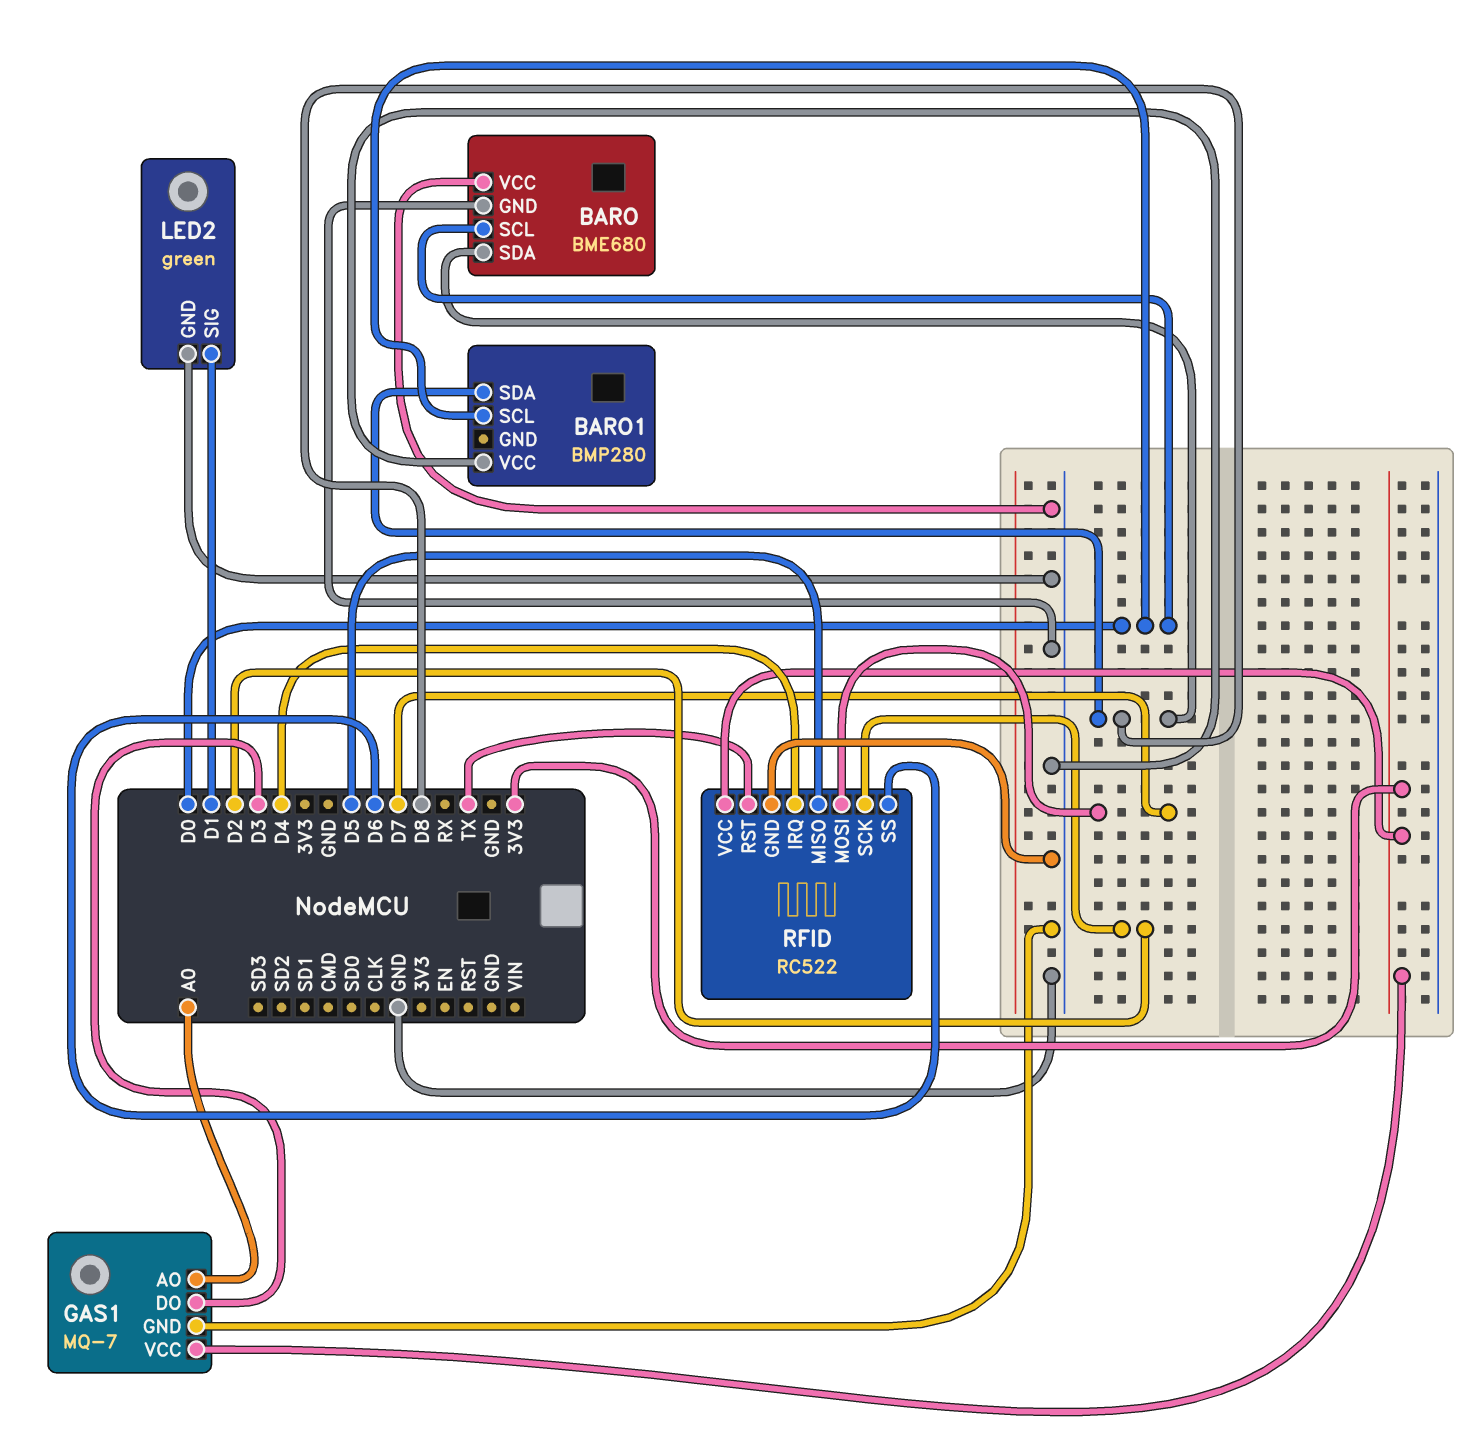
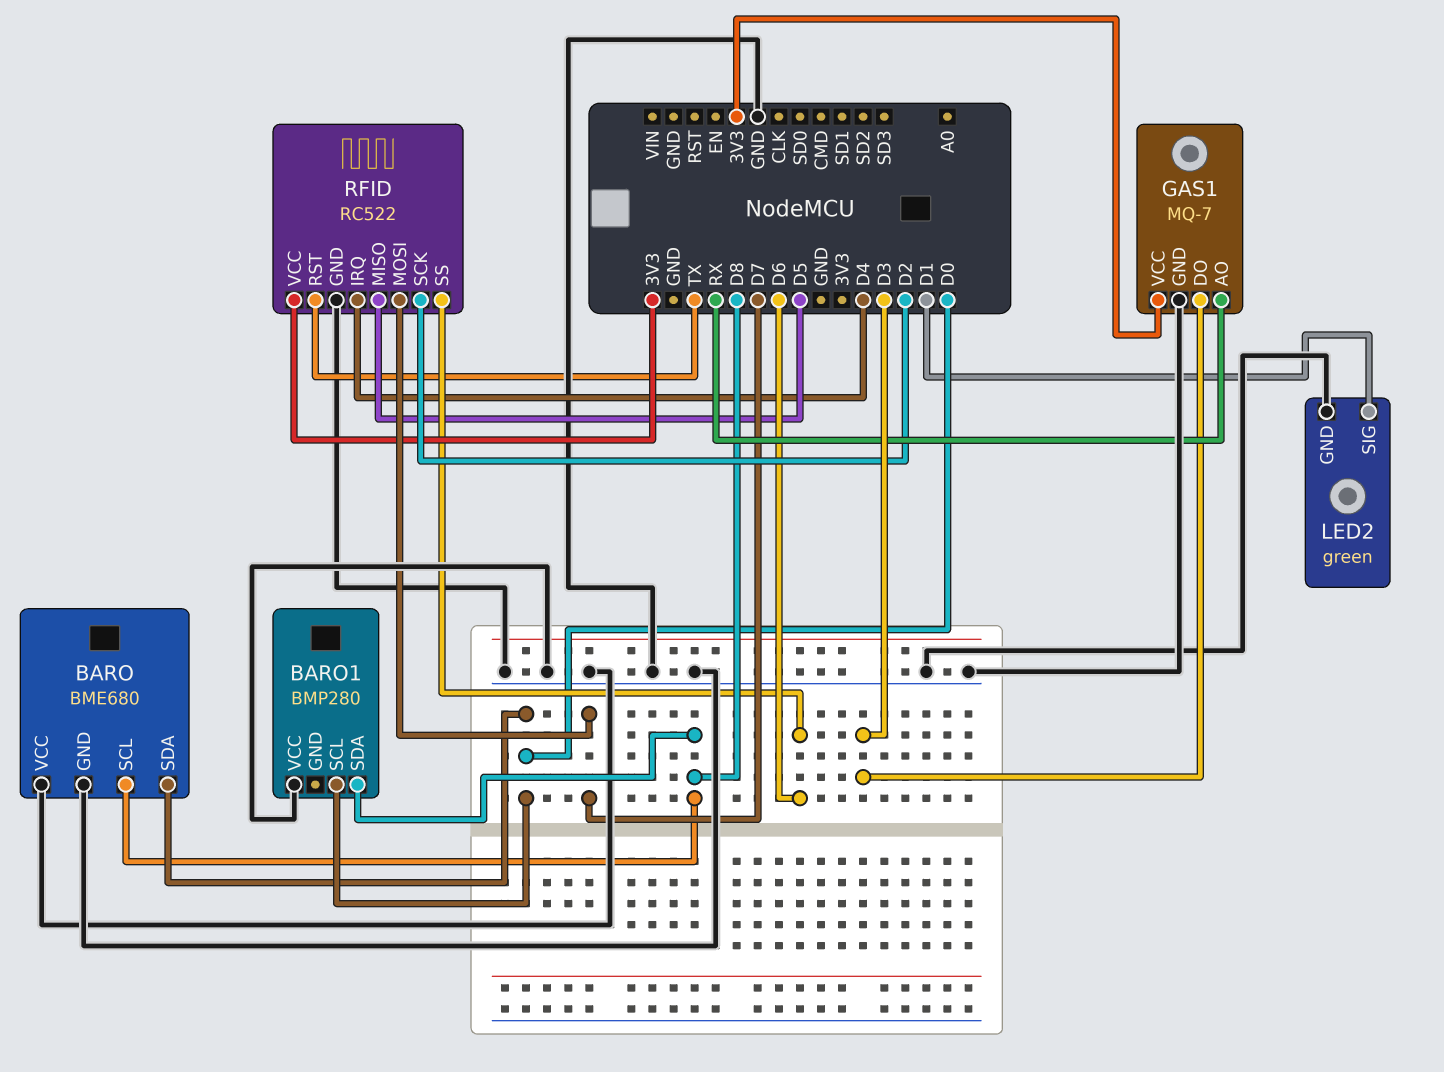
BARO pin SCL: D0 -> D8
BARO pin SDA: D8 -> D0
GAS1 pin AO: A0 -> RX

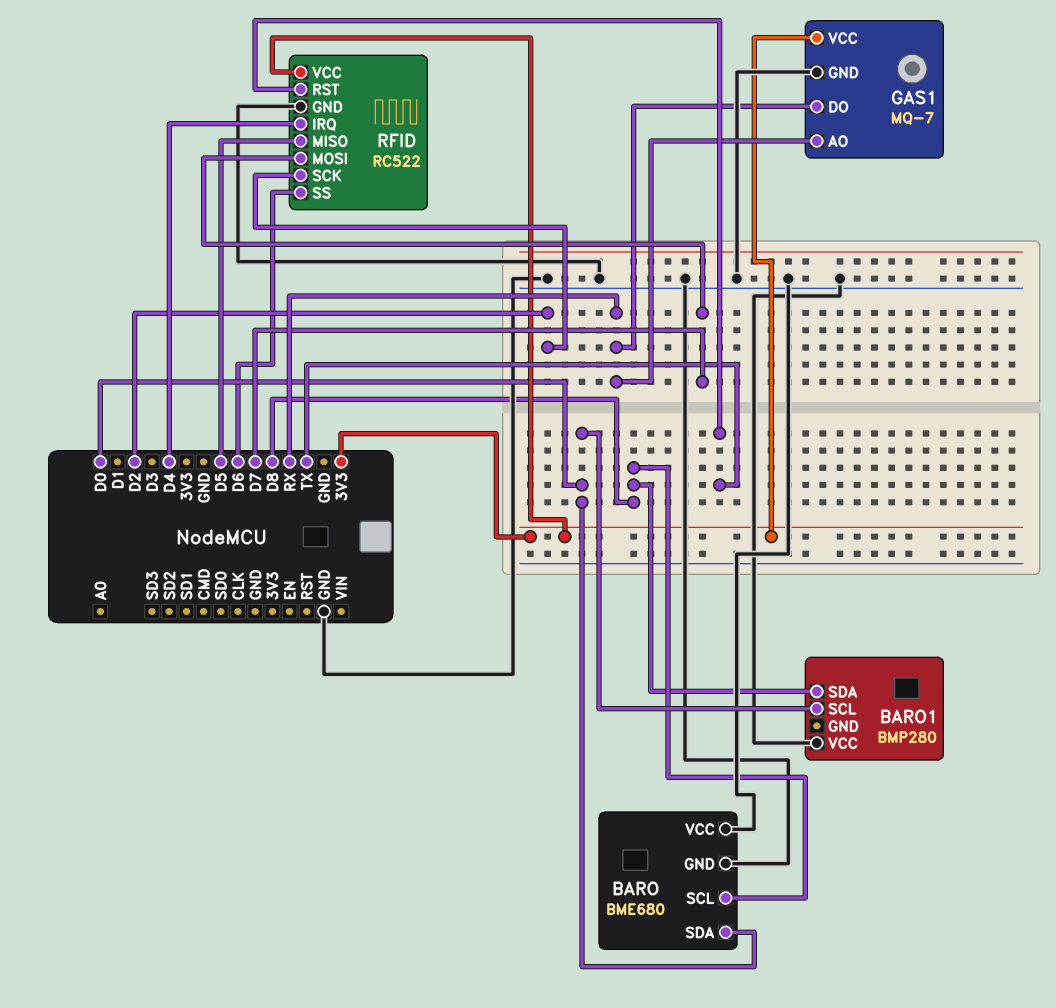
GAS1 pin DO: D3 -> RX
LED2: green -> none
LED2 pin GND: GND -> none
LED2 pin SIG: D1 -> none

